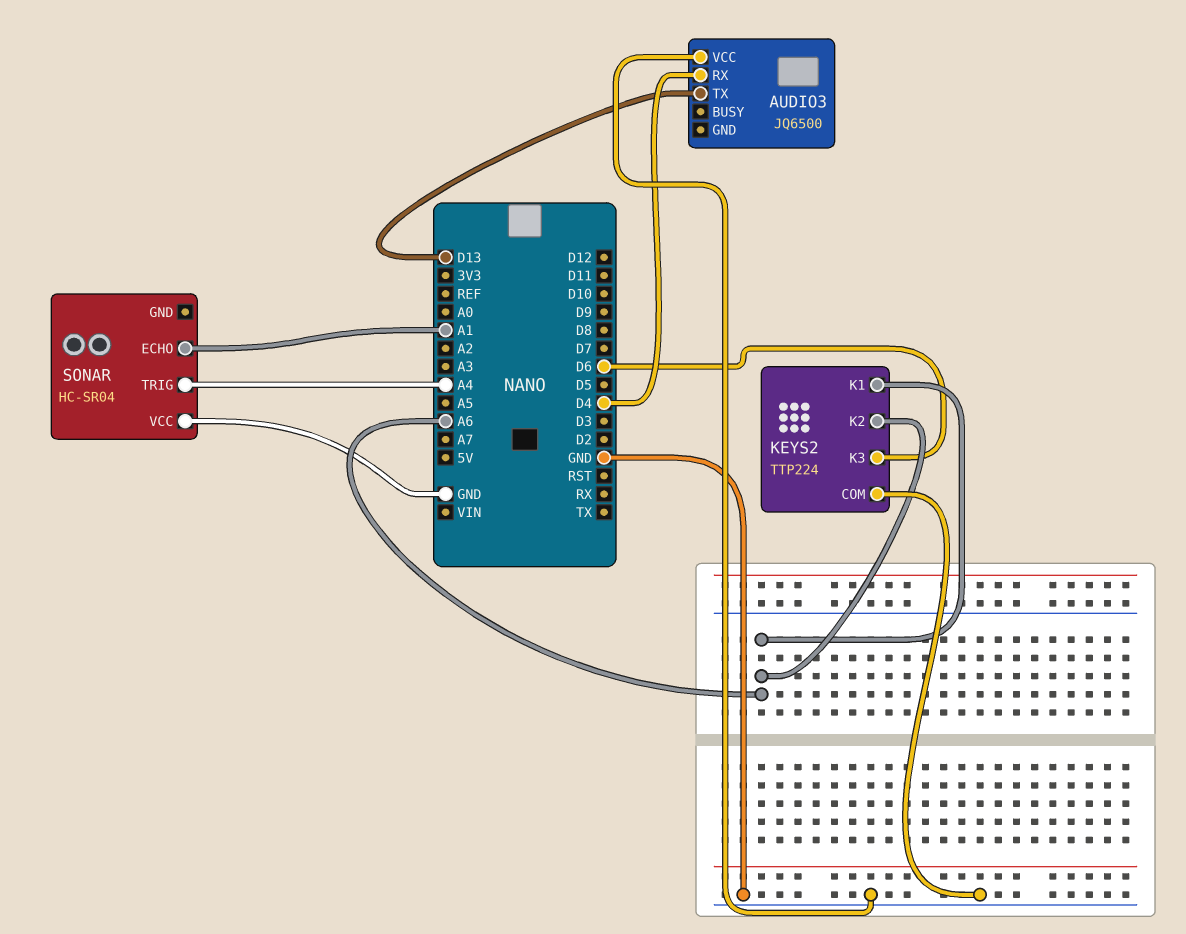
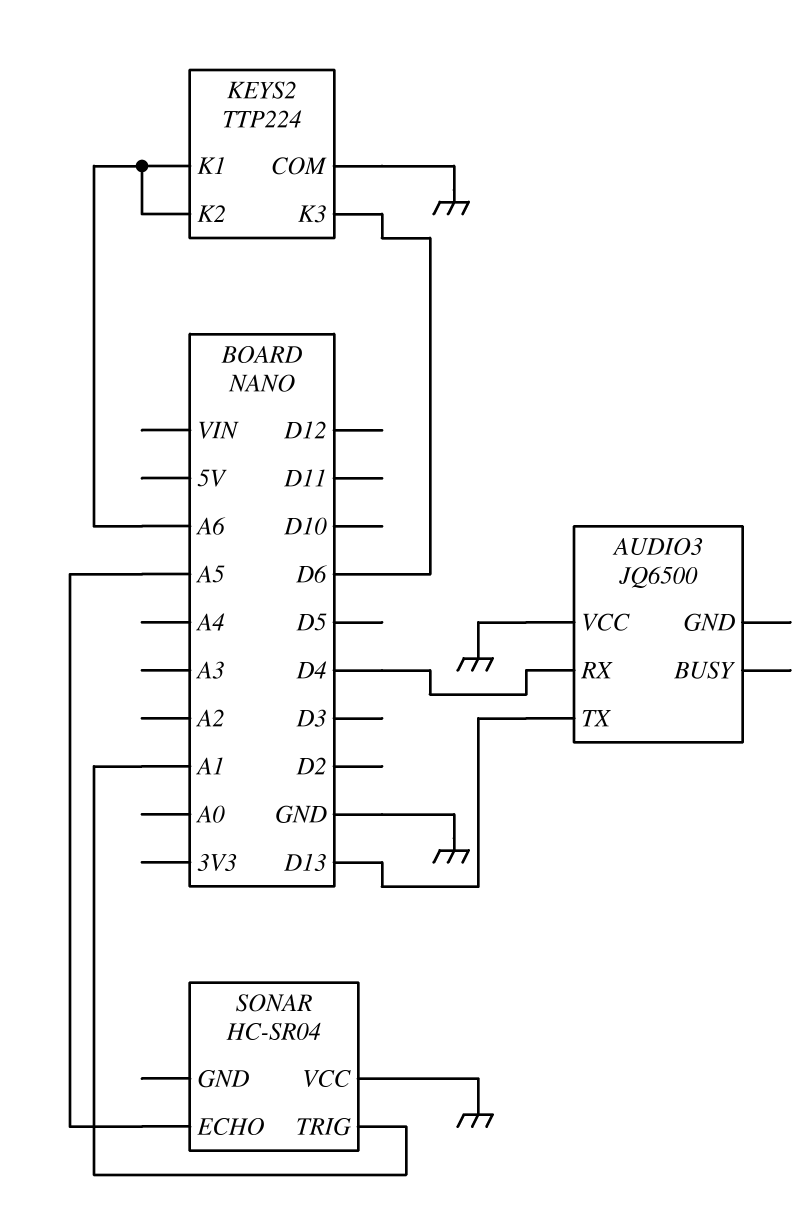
SONAR pin ECHO: A1 -> A5
SONAR pin TRIG: A4 -> A1

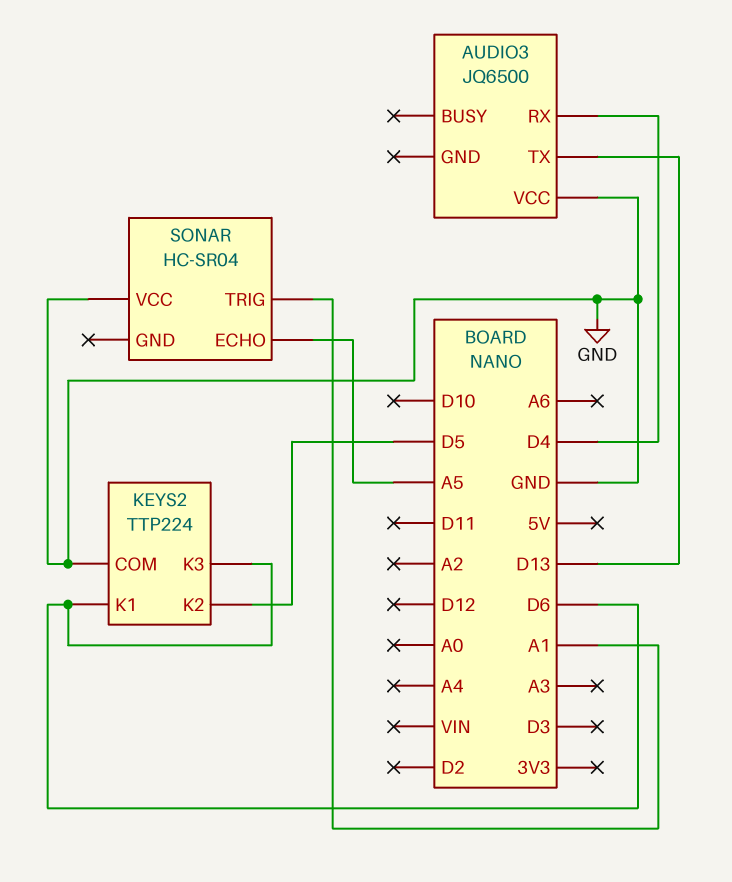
KEYS2 pin K1: A6 -> D6
KEYS2 pin K2: A6 -> D5

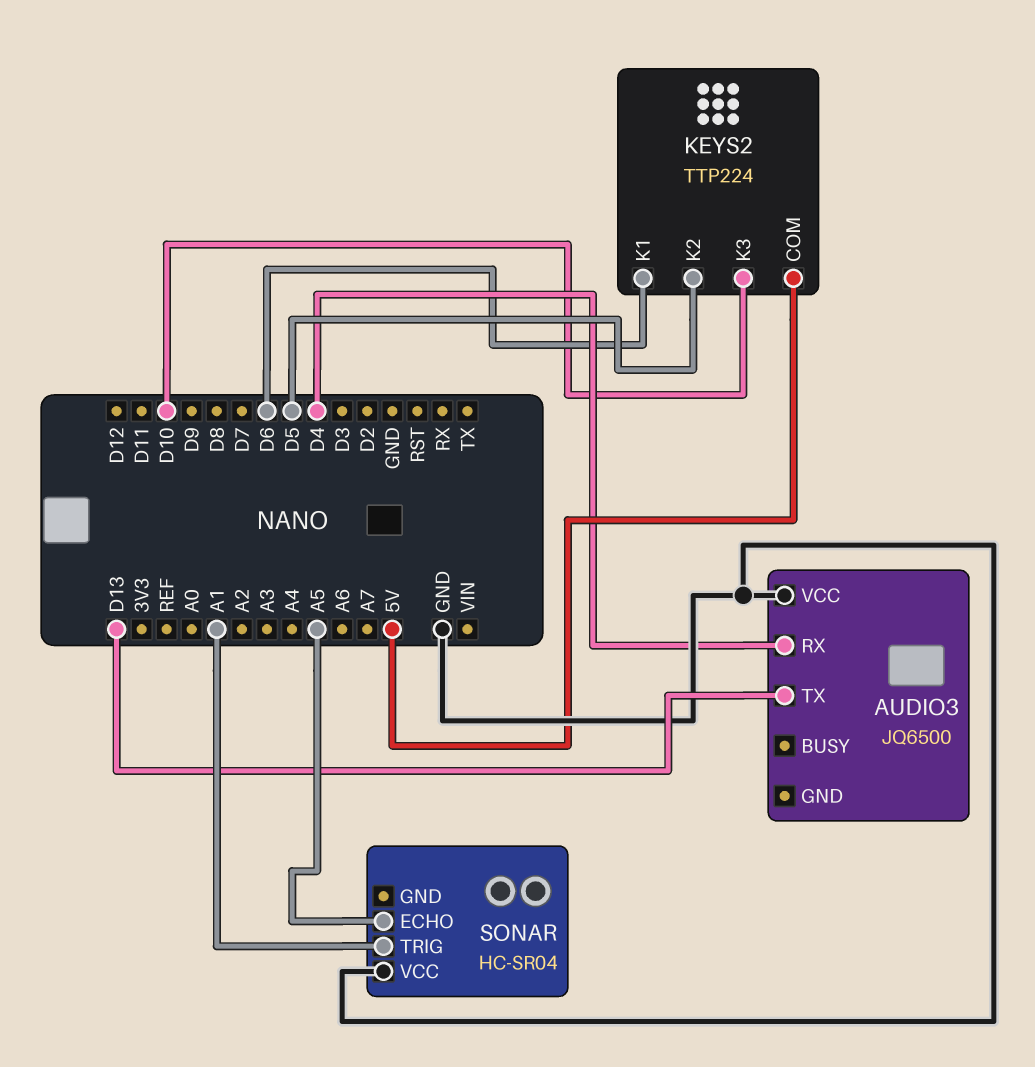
KEYS2 pin COM: GND -> 5V
KEYS2 pin K3: D6 -> D10

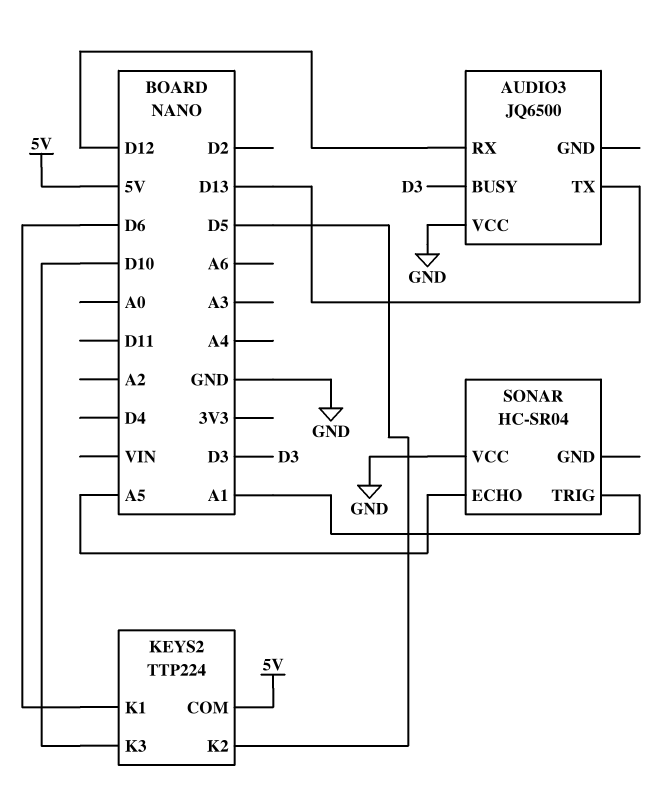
AUDIO3 pin BUSY: none -> D3
AUDIO3 pin RX: D4 -> D12

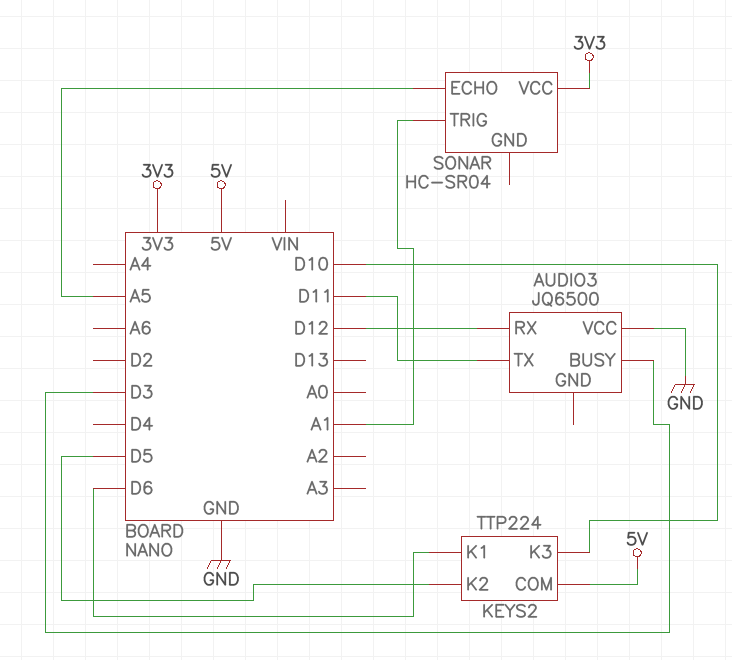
AUDIO3 pin TX: D13 -> D11
SONAR pin VCC: GND -> 3V3

